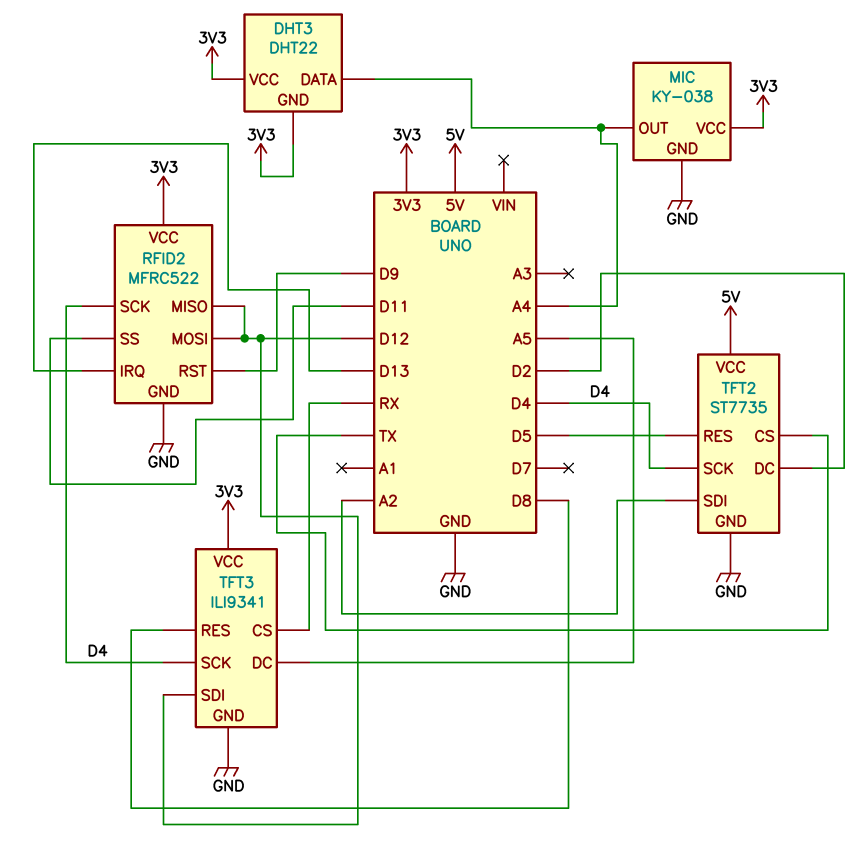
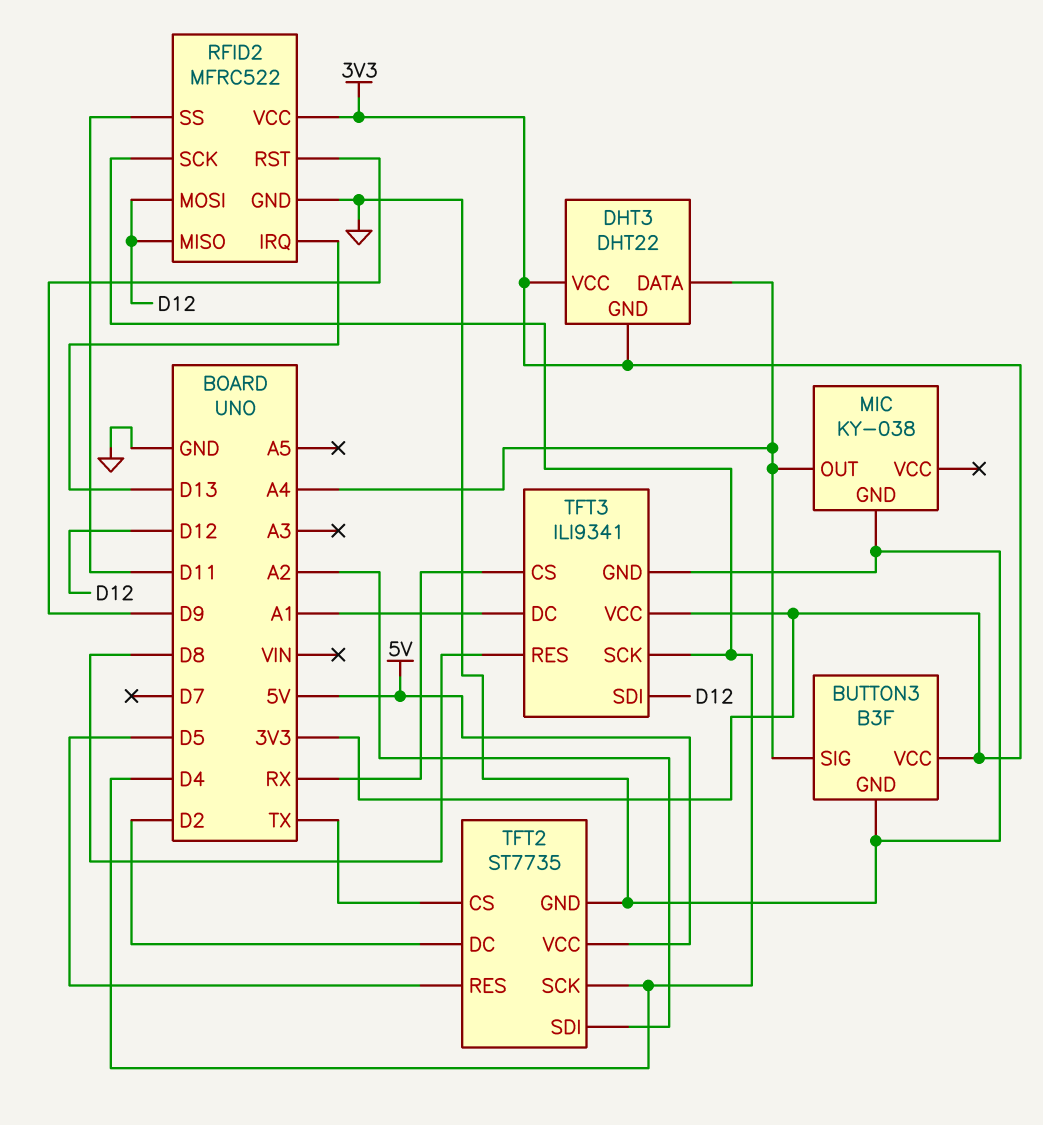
BUTTON3: none -> B3F
BUTTON3 pin GND: none -> GND
BUTTON3 pin SIG: none -> A4
BUTTON3 pin VCC: none -> 3V3
MIC pin VCC: 3V3 -> none
TFT3 pin DC: A5 -> A1

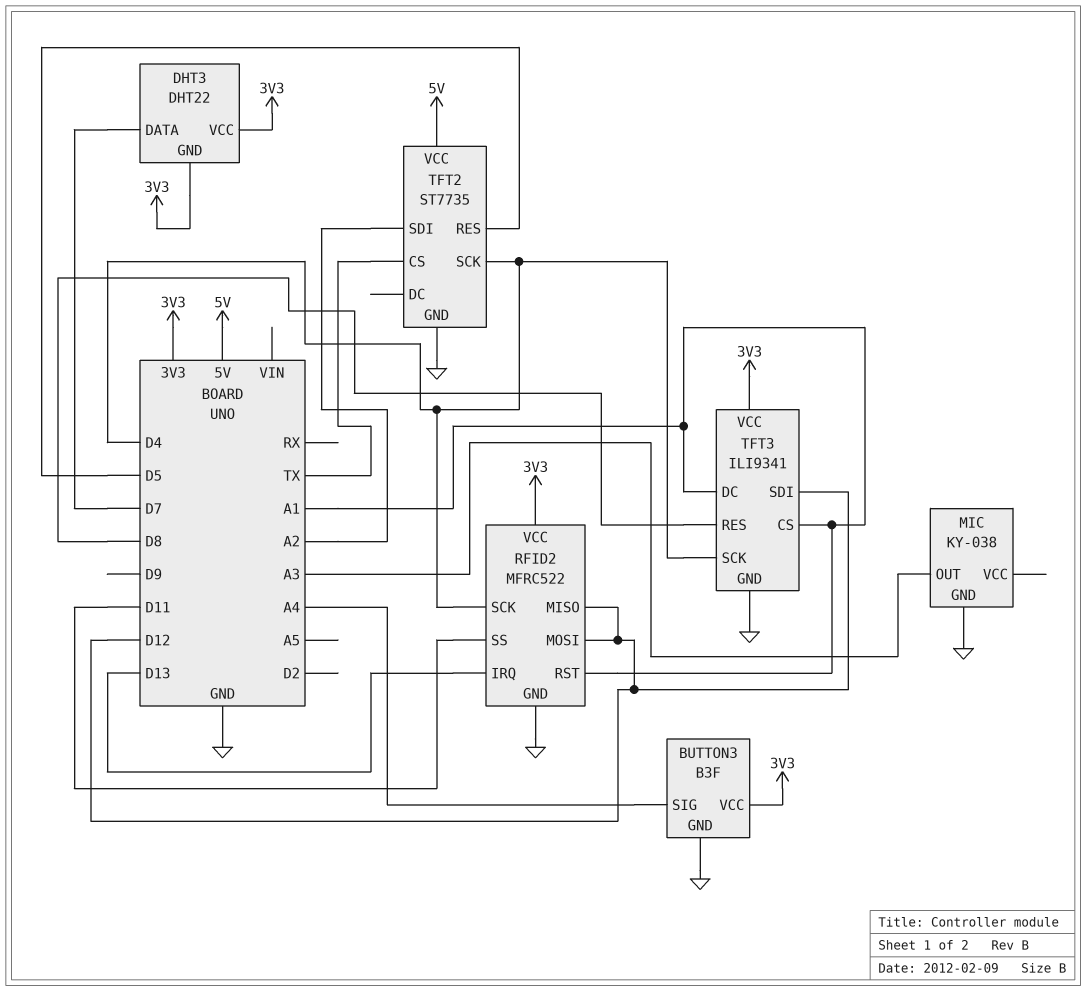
DHT3 pin DATA: A4 -> D7
MIC pin OUT: A4 -> A3
RFID2 pin RST: D9 -> A1
TFT2 pin DC: D2 -> none
TFT3 pin CS: RX -> A1

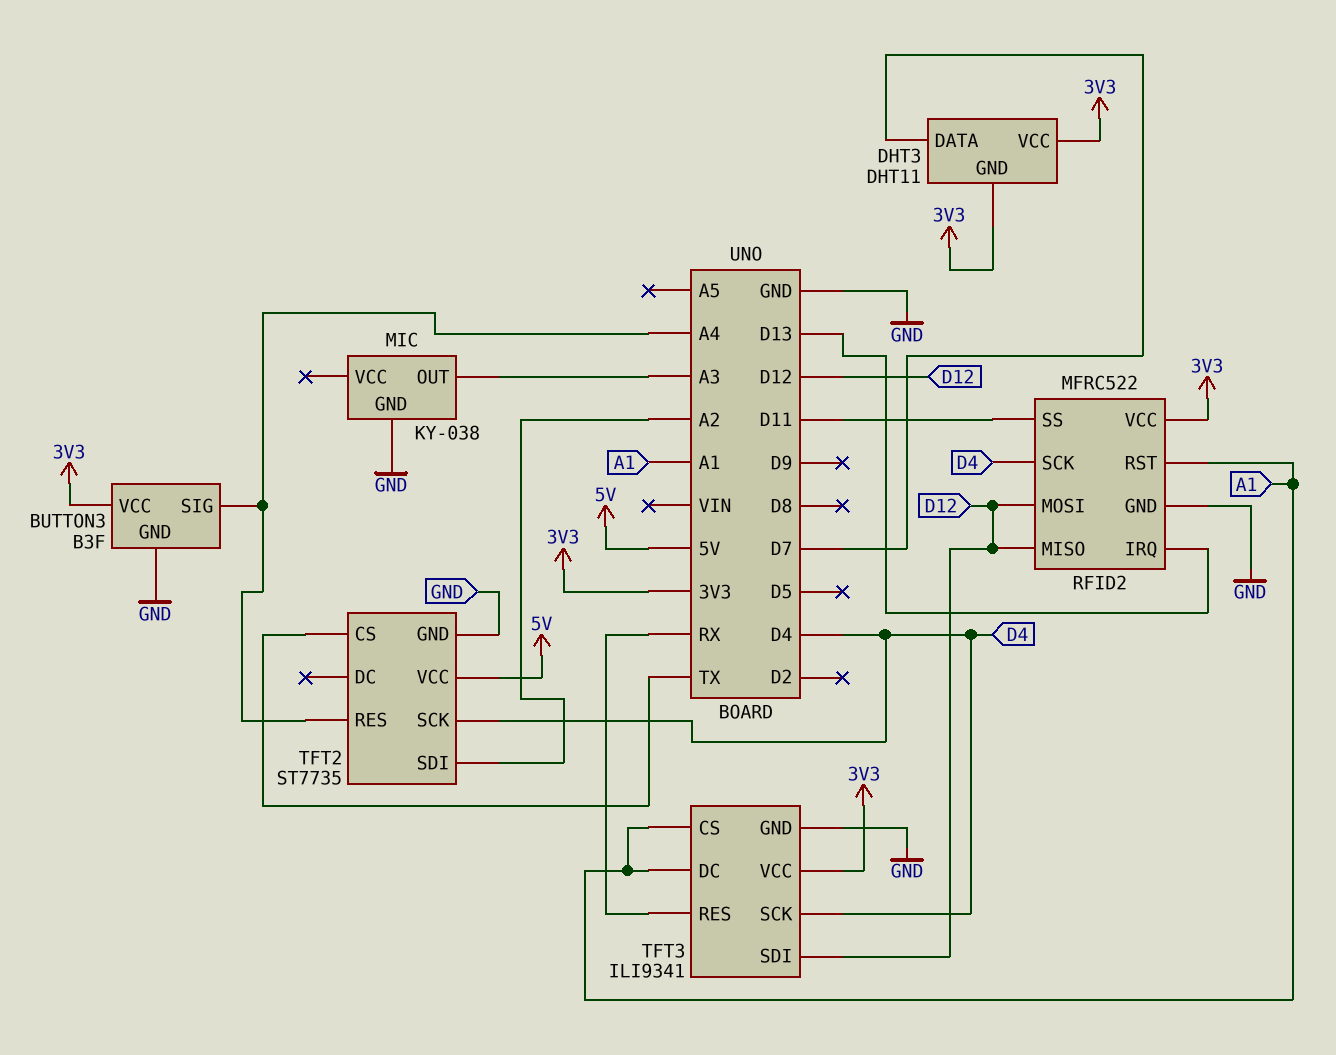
DHT3: DHT22 -> DHT11
TFT2 pin RES: D5 -> A4
TFT3 pin RES: D8 -> RX

